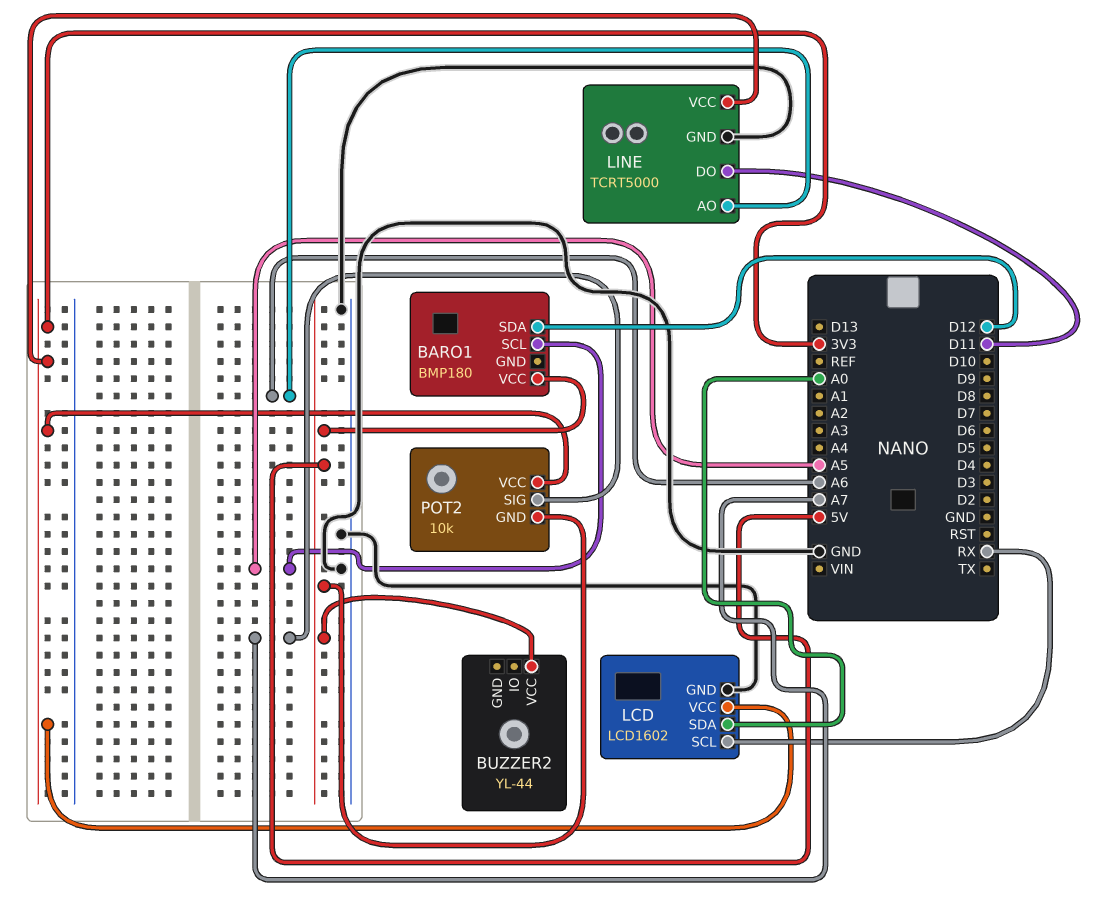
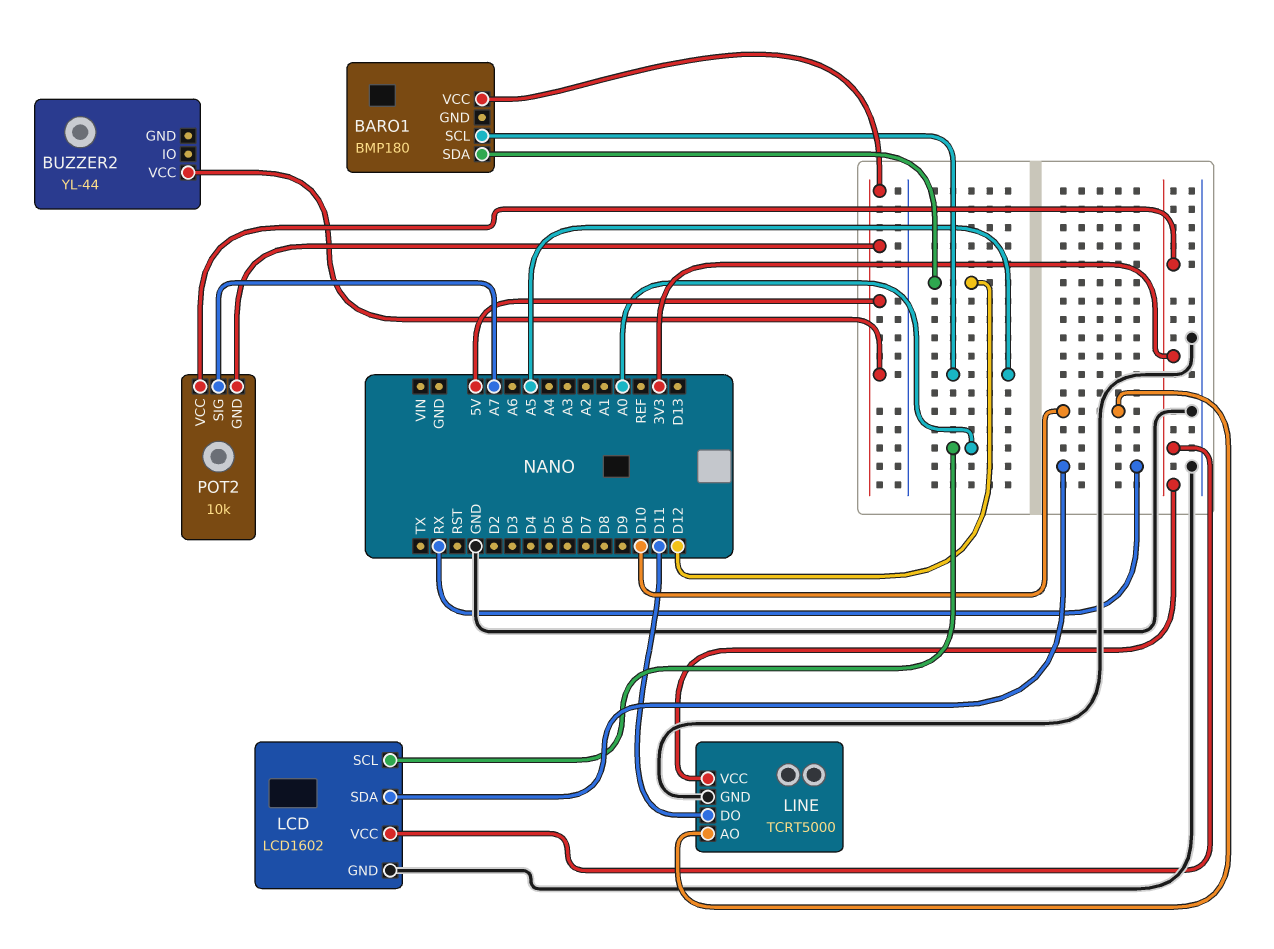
LCD pin SCL: RX -> A0
LCD pin SDA: A0 -> RX
LINE pin AO: A6 -> D10

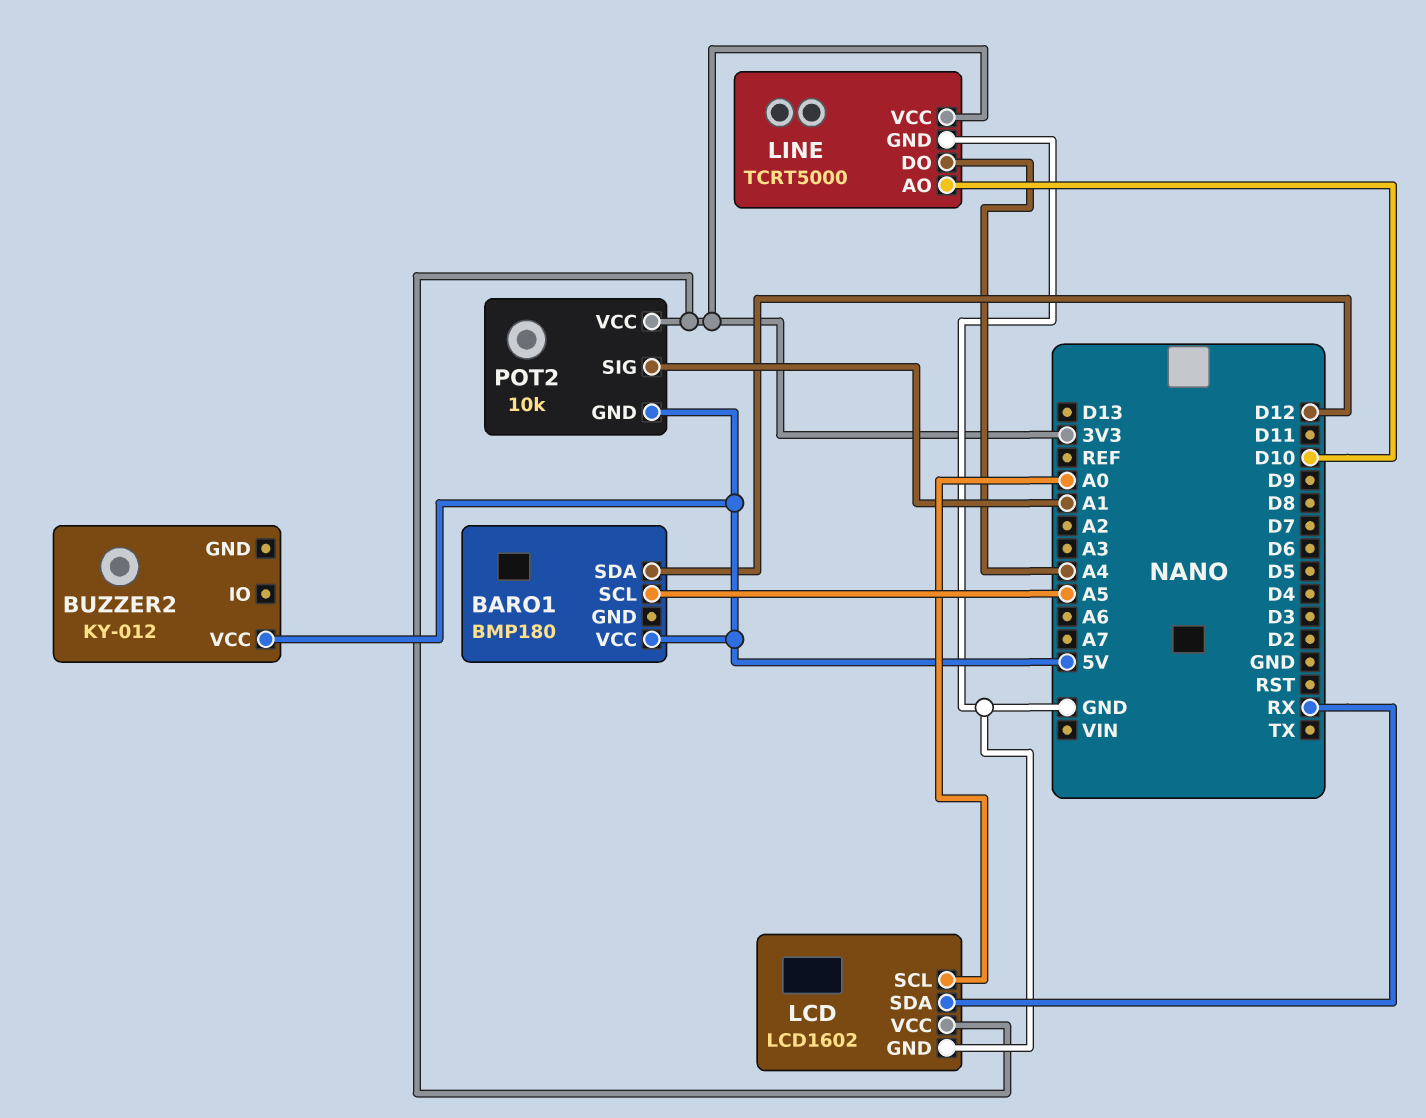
BUZZER2: YL-44 -> KY-012
LINE pin DO: D11 -> A4
POT2 pin SIG: A7 -> A1

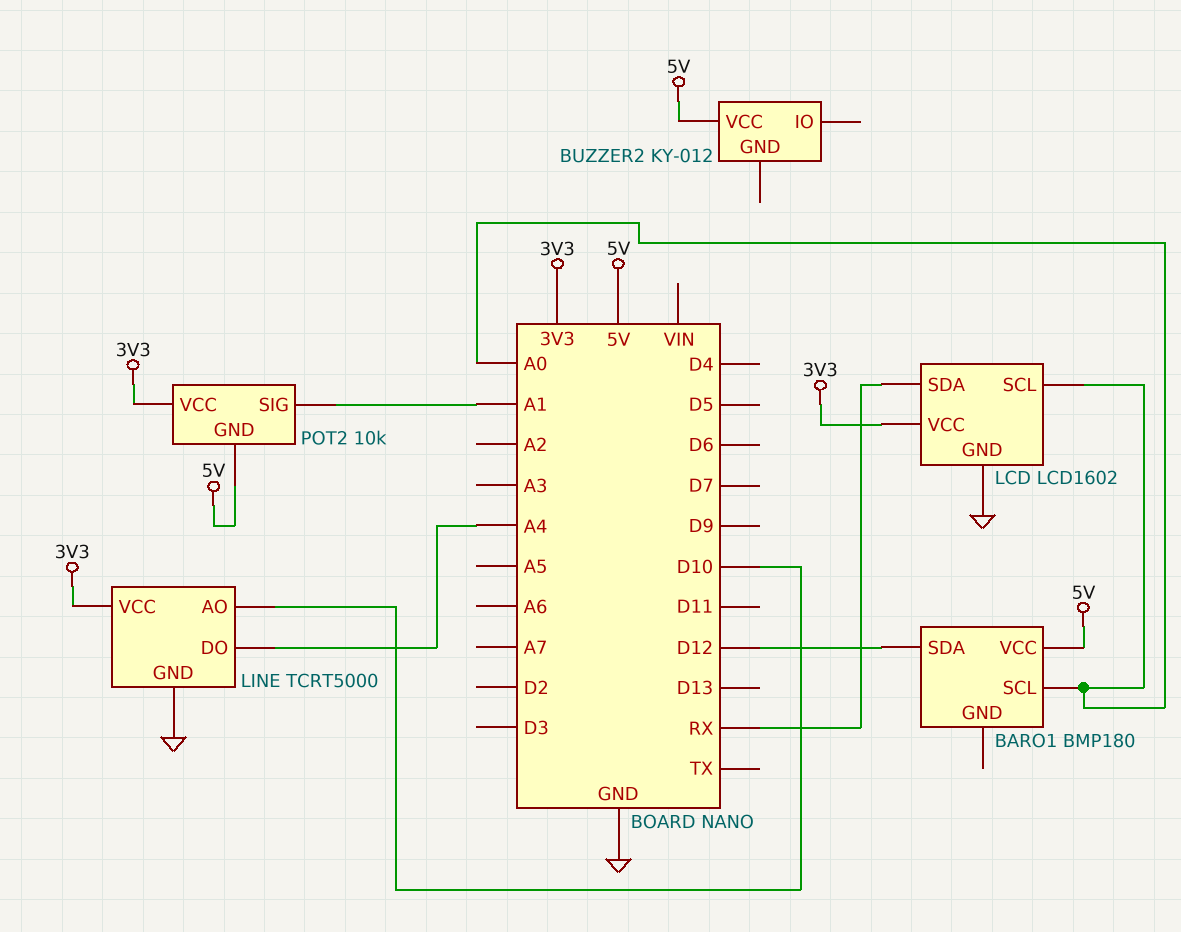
BARO1 pin SCL: A5 -> A0

